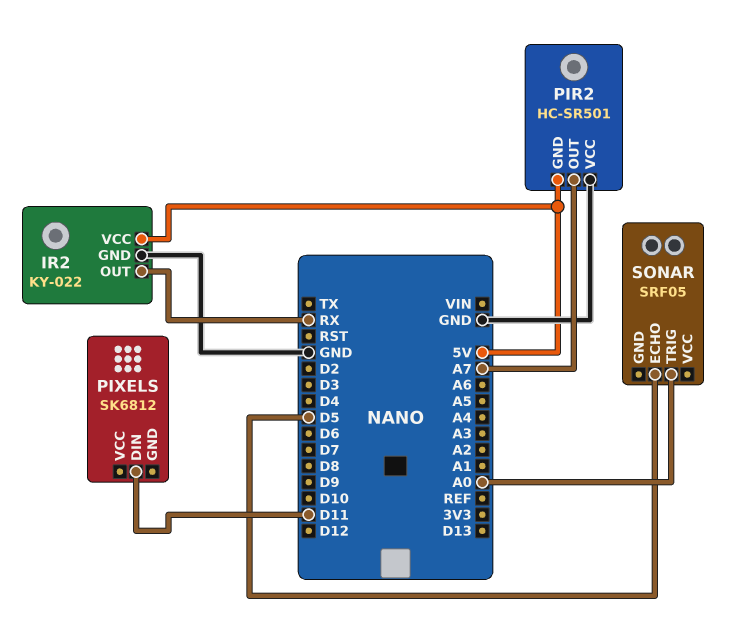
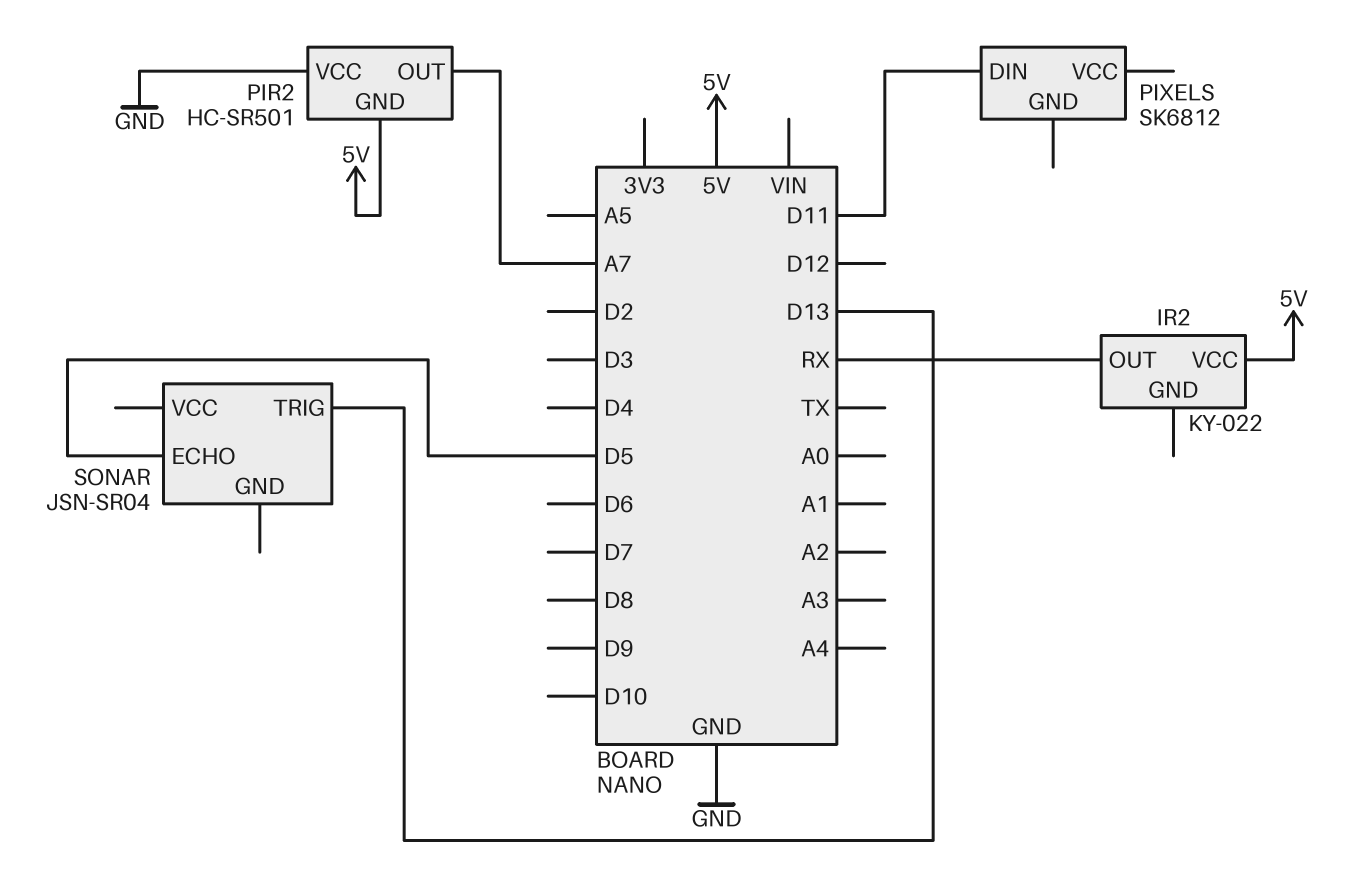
IR2 pin GND: GND -> none
SONAR: SRF05 -> JSN-SR04
SONAR pin TRIG: A0 -> D13

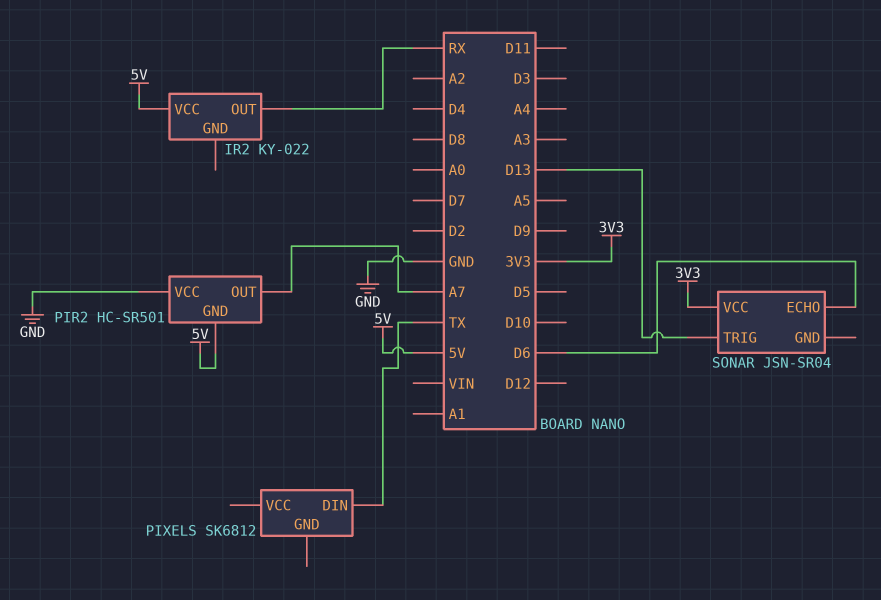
PIXELS pin DIN: D11 -> TX
SONAR pin ECHO: D5 -> D6
SONAR pin VCC: none -> 3V3

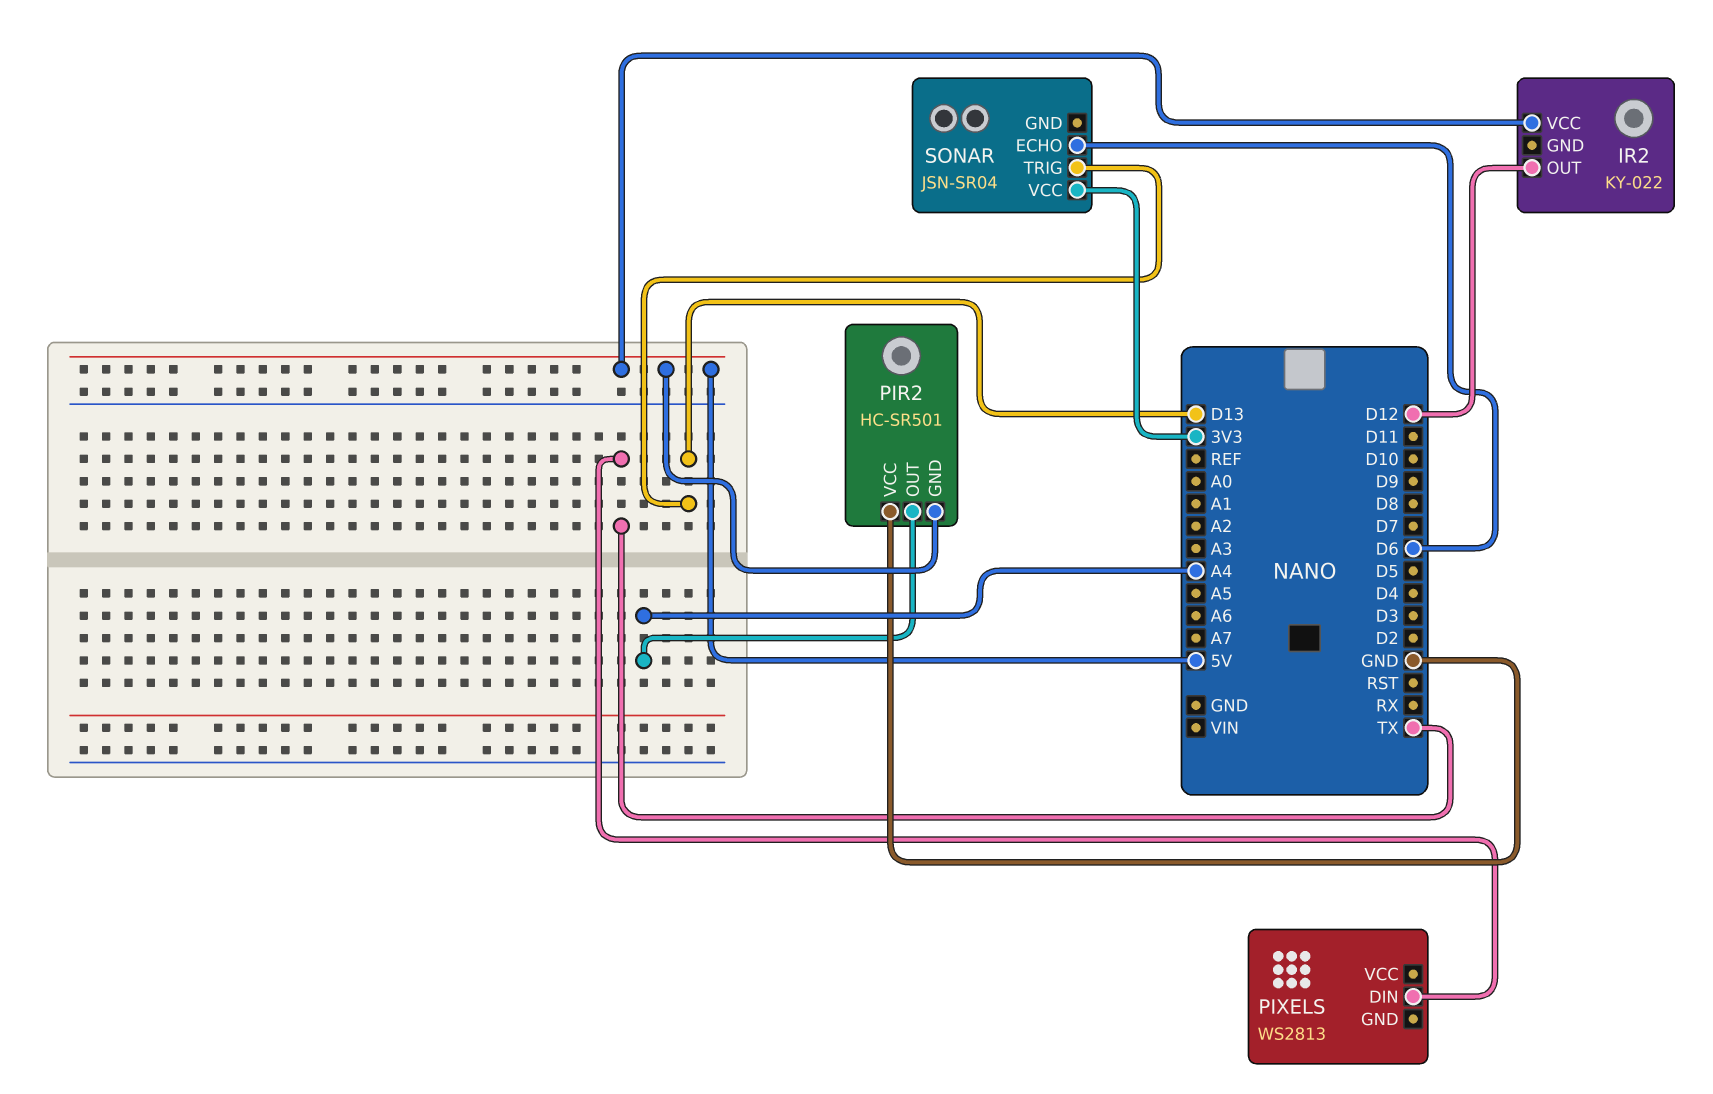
IR2 pin OUT: RX -> D12
PIR2 pin OUT: A7 -> A4
PIXELS: SK6812 -> WS2813

